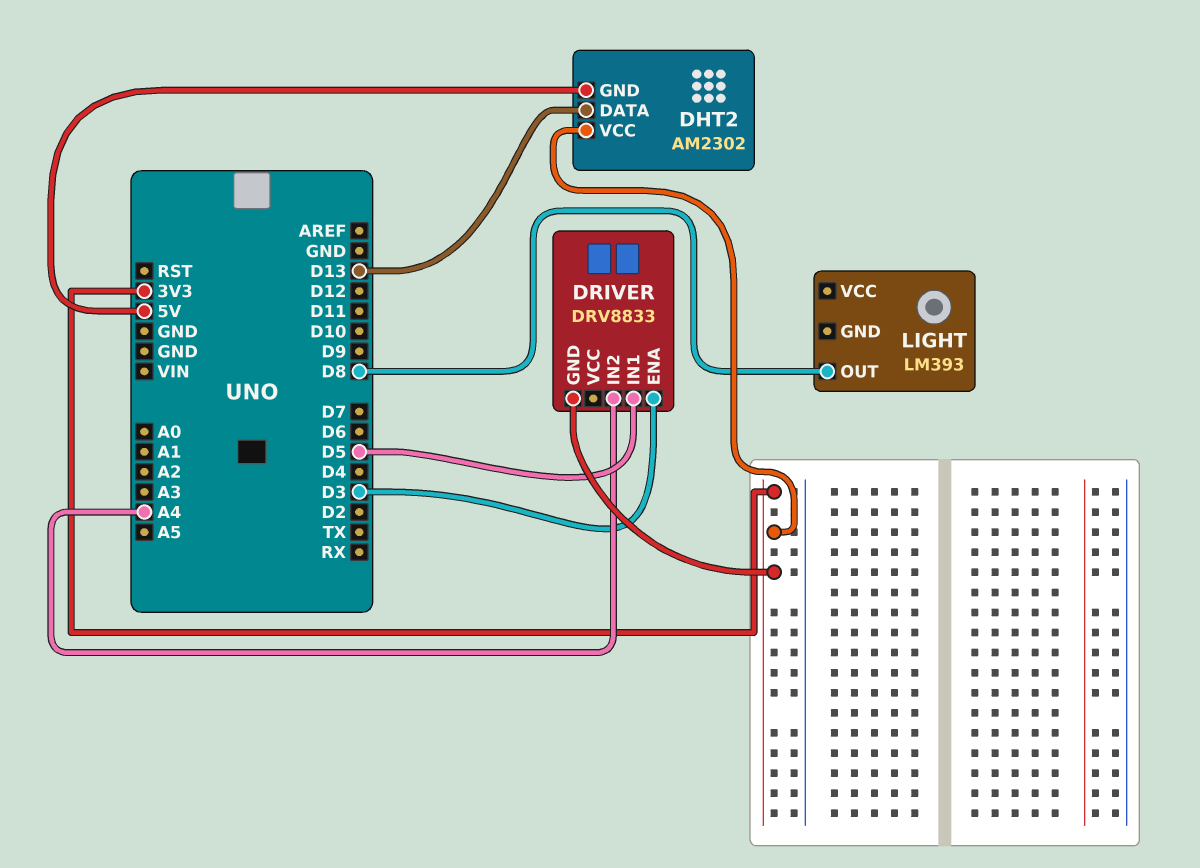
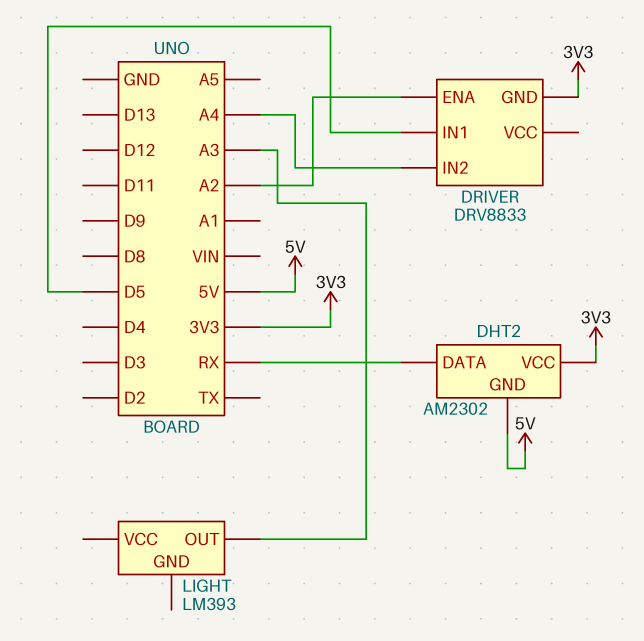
DHT2 pin DATA: D13 -> RX
DRIVER pin ENA: D3 -> A2
LIGHT pin OUT: D8 -> A3

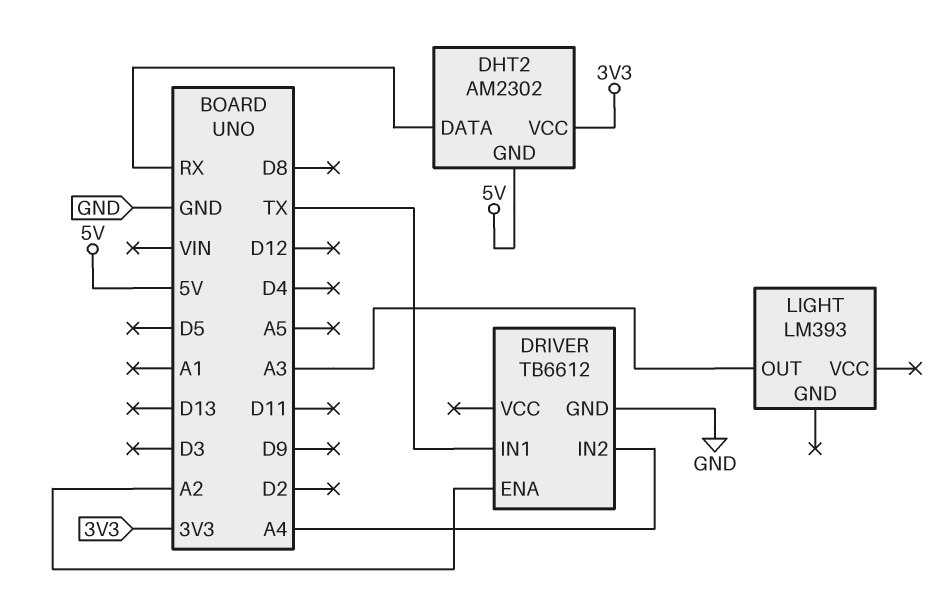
DRIVER: DRV8833 -> TB6612
DRIVER pin GND: 3V3 -> GND
DRIVER pin IN1: D5 -> TX

